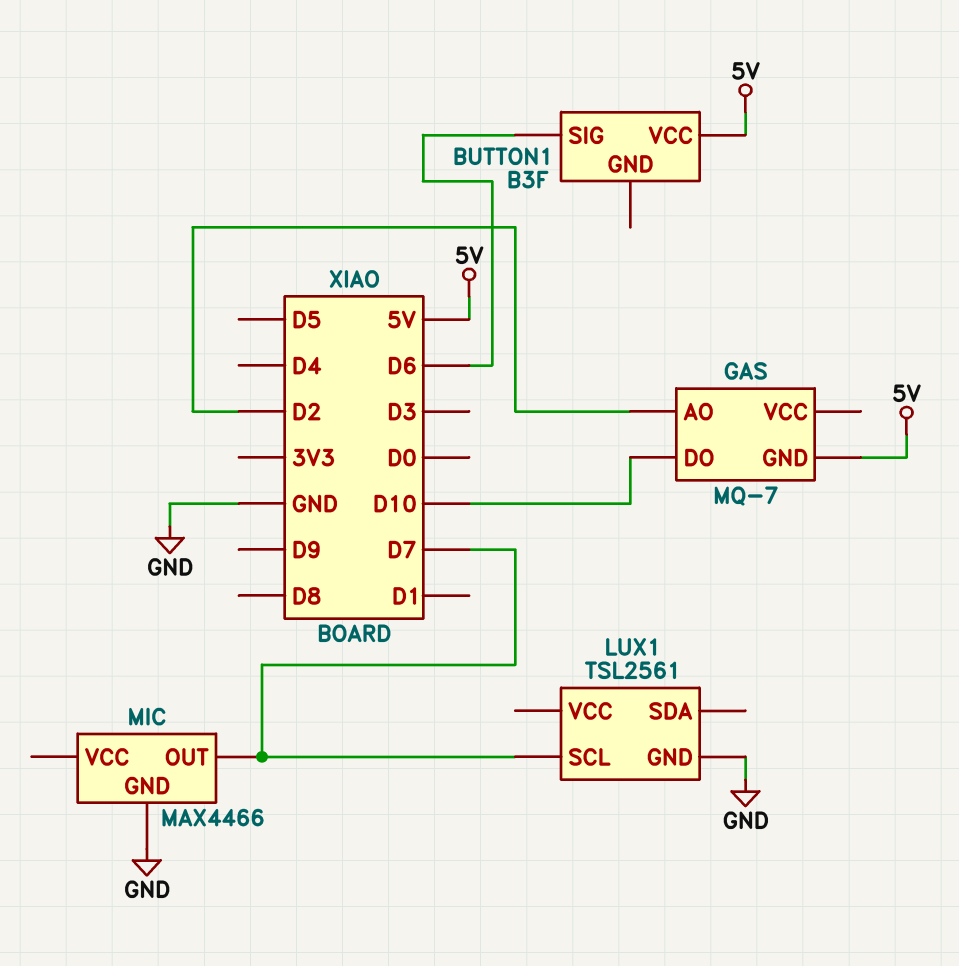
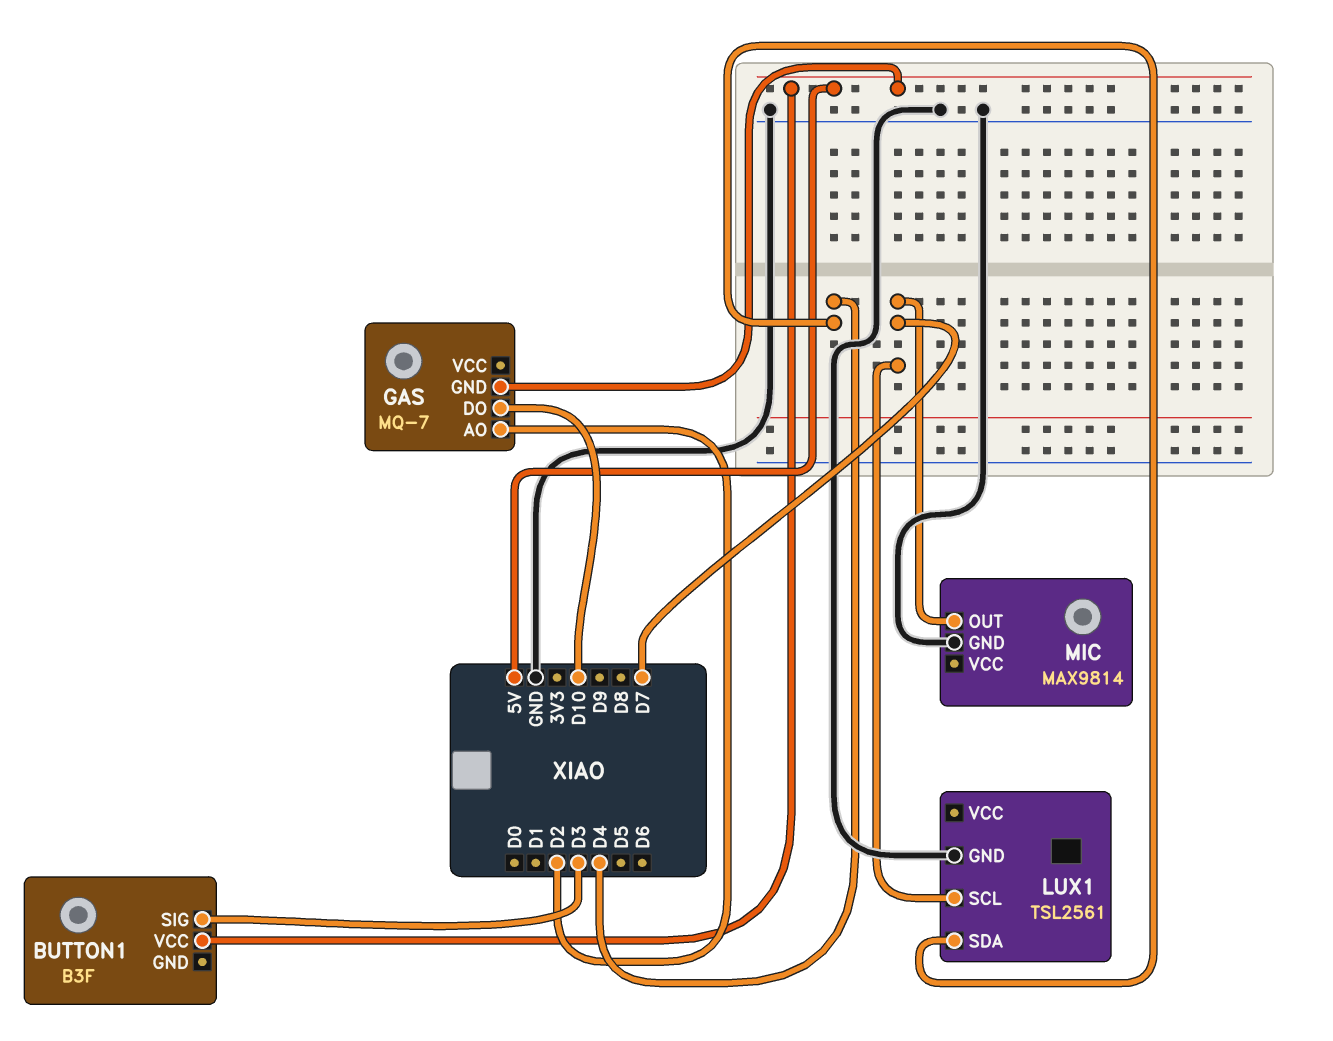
BUTTON1 pin SIG: D6 -> D3
LUX1 pin SDA: none -> D4
MIC: MAX4466 -> MAX9814

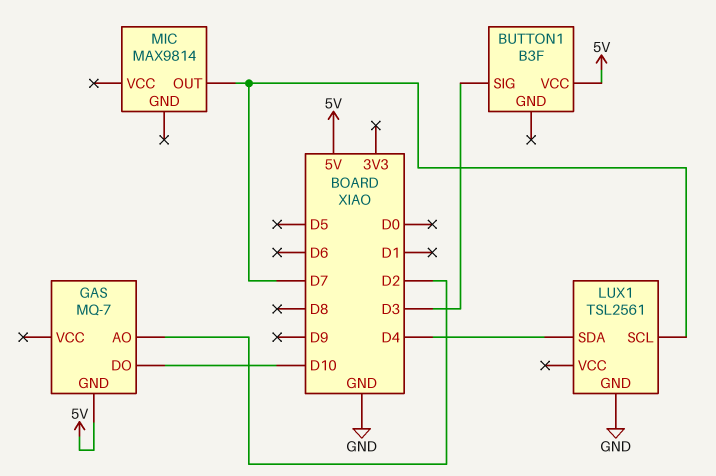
MIC pin GND: GND -> none

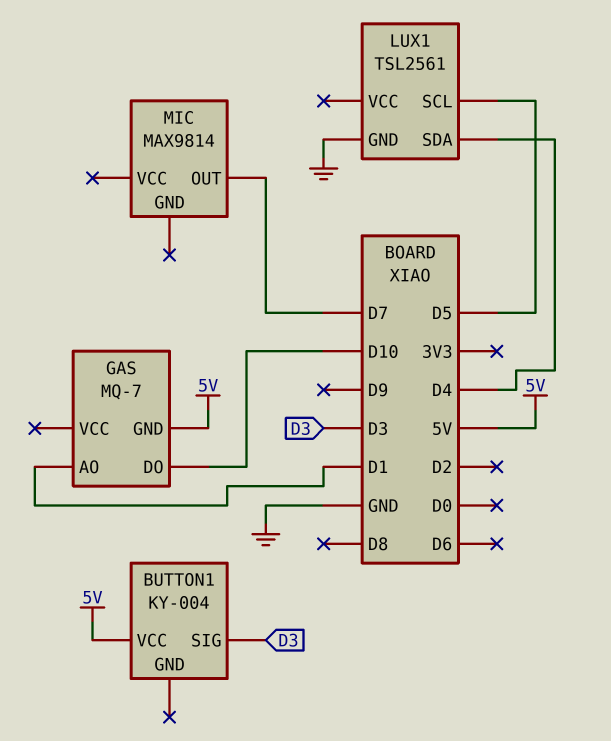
BUTTON1: B3F -> KY-004
GAS pin AO: D2 -> D1
LUX1 pin SCL: D7 -> D5

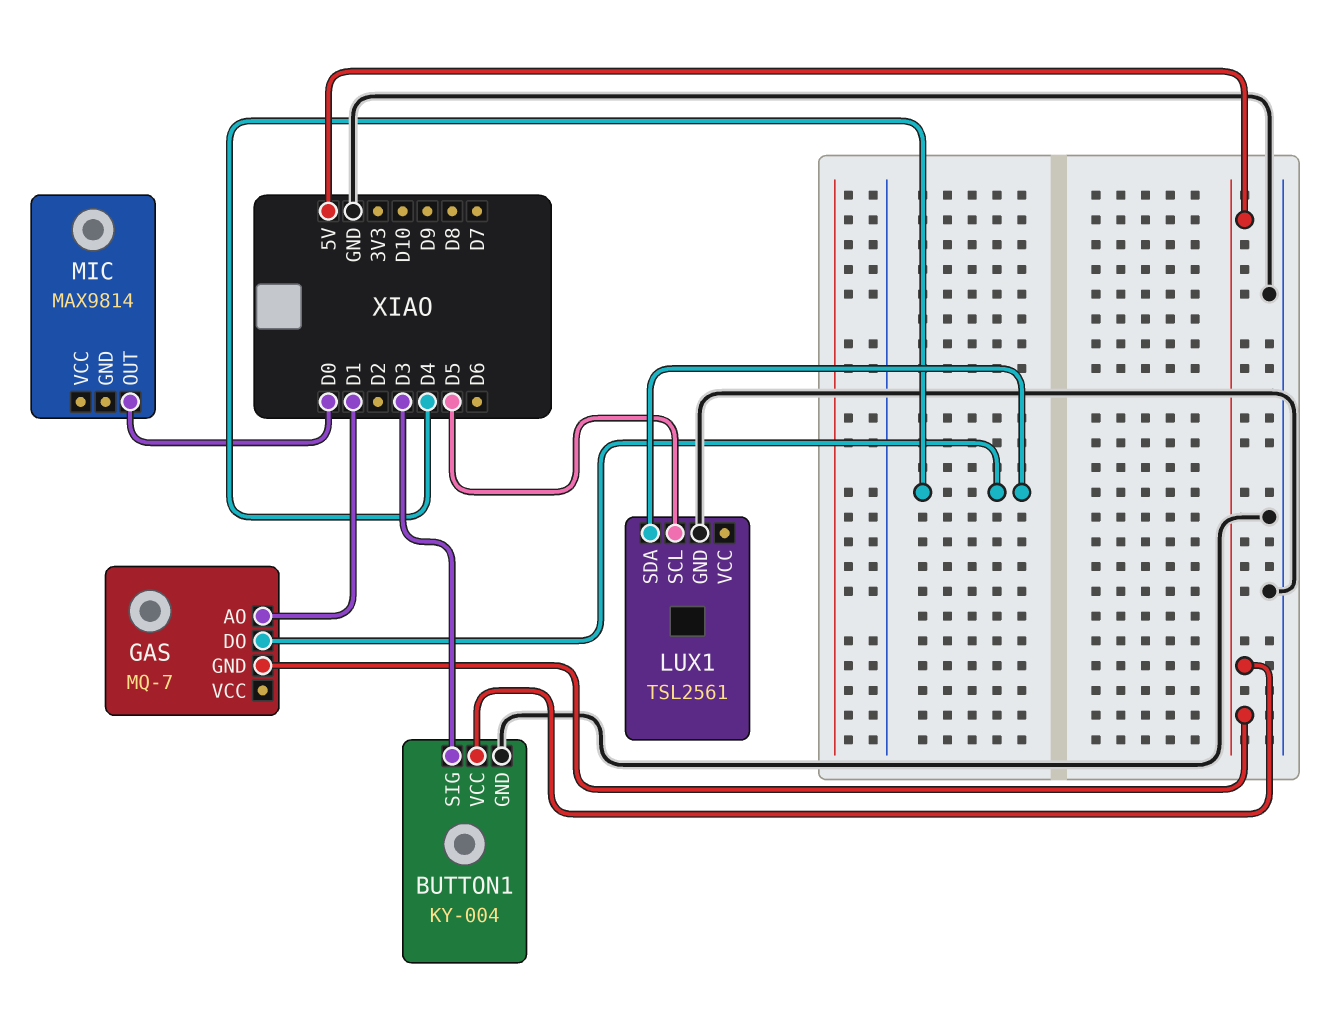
BUTTON1 pin GND: none -> GND
GAS pin DO: D10 -> D4
MIC pin OUT: D7 -> D0

